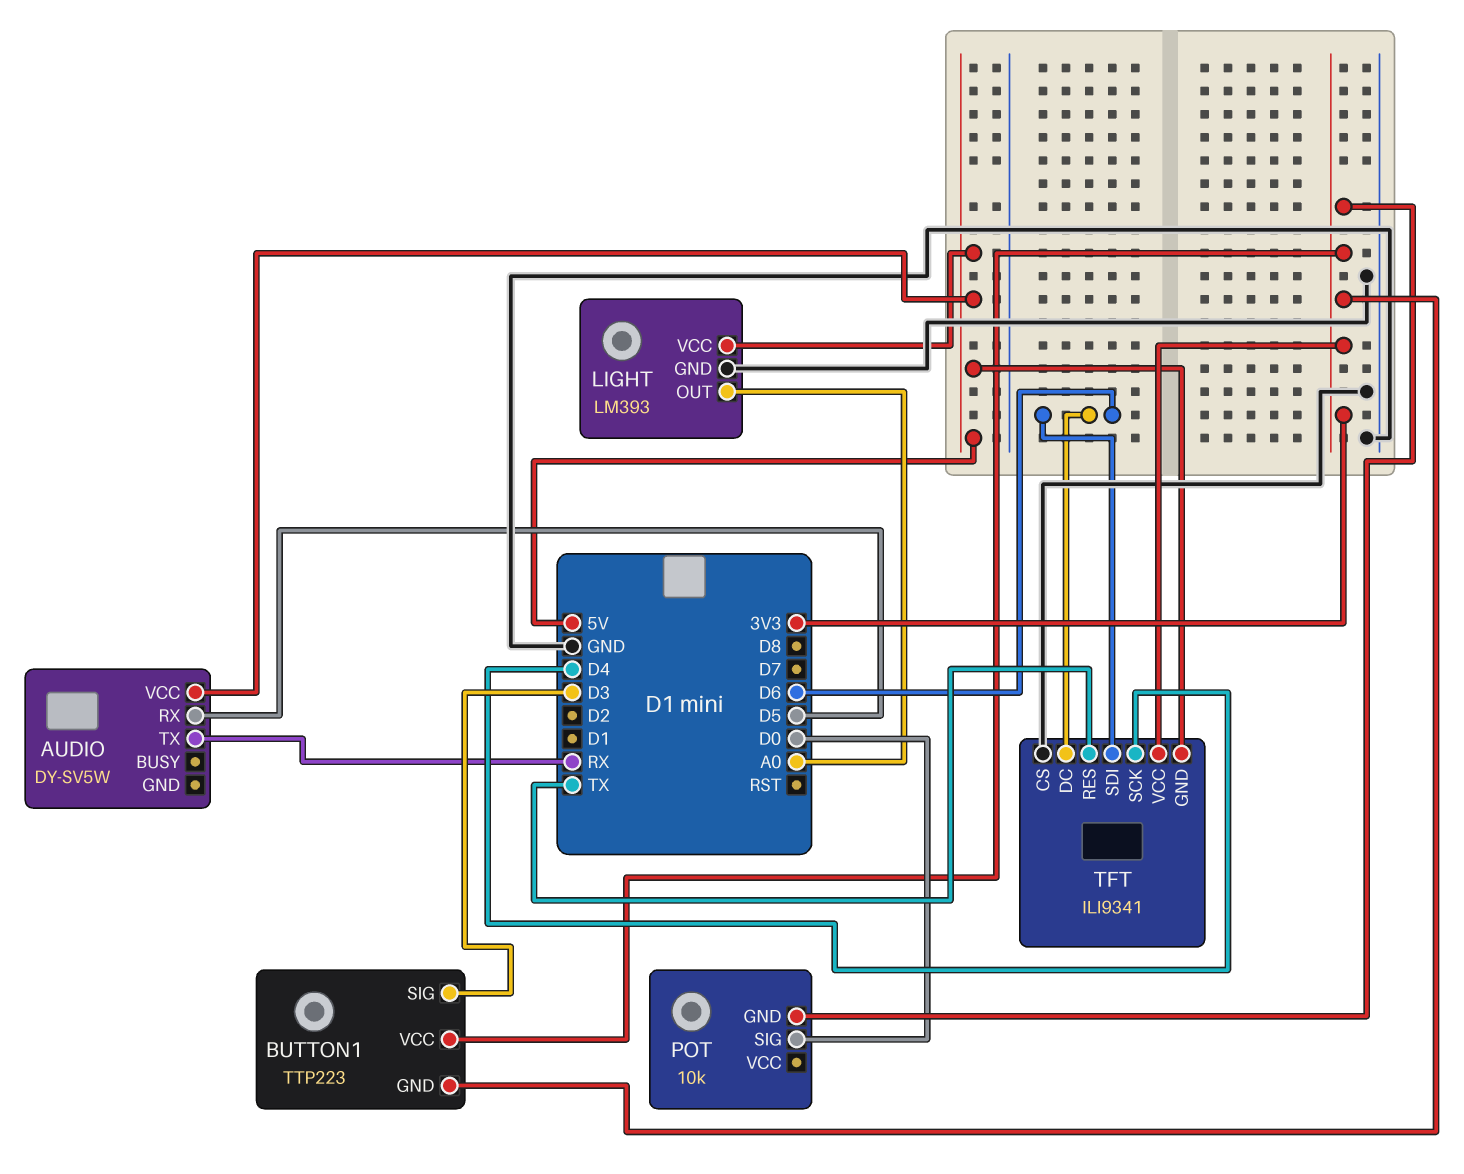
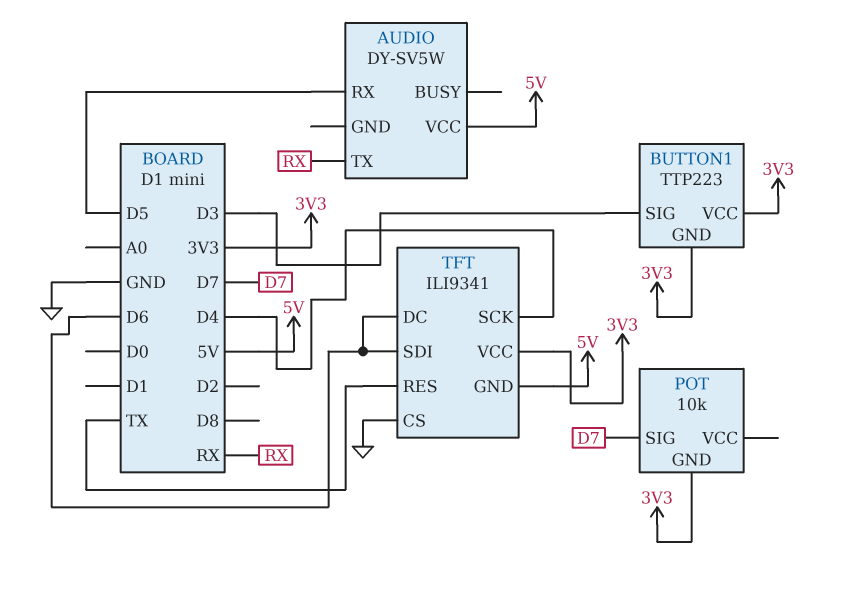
LIGHT: LM393 -> none
LIGHT pin GND: GND -> none
LIGHT pin OUT: A0 -> none
LIGHT pin VCC: 5V -> none
POT pin SIG: D0 -> D7

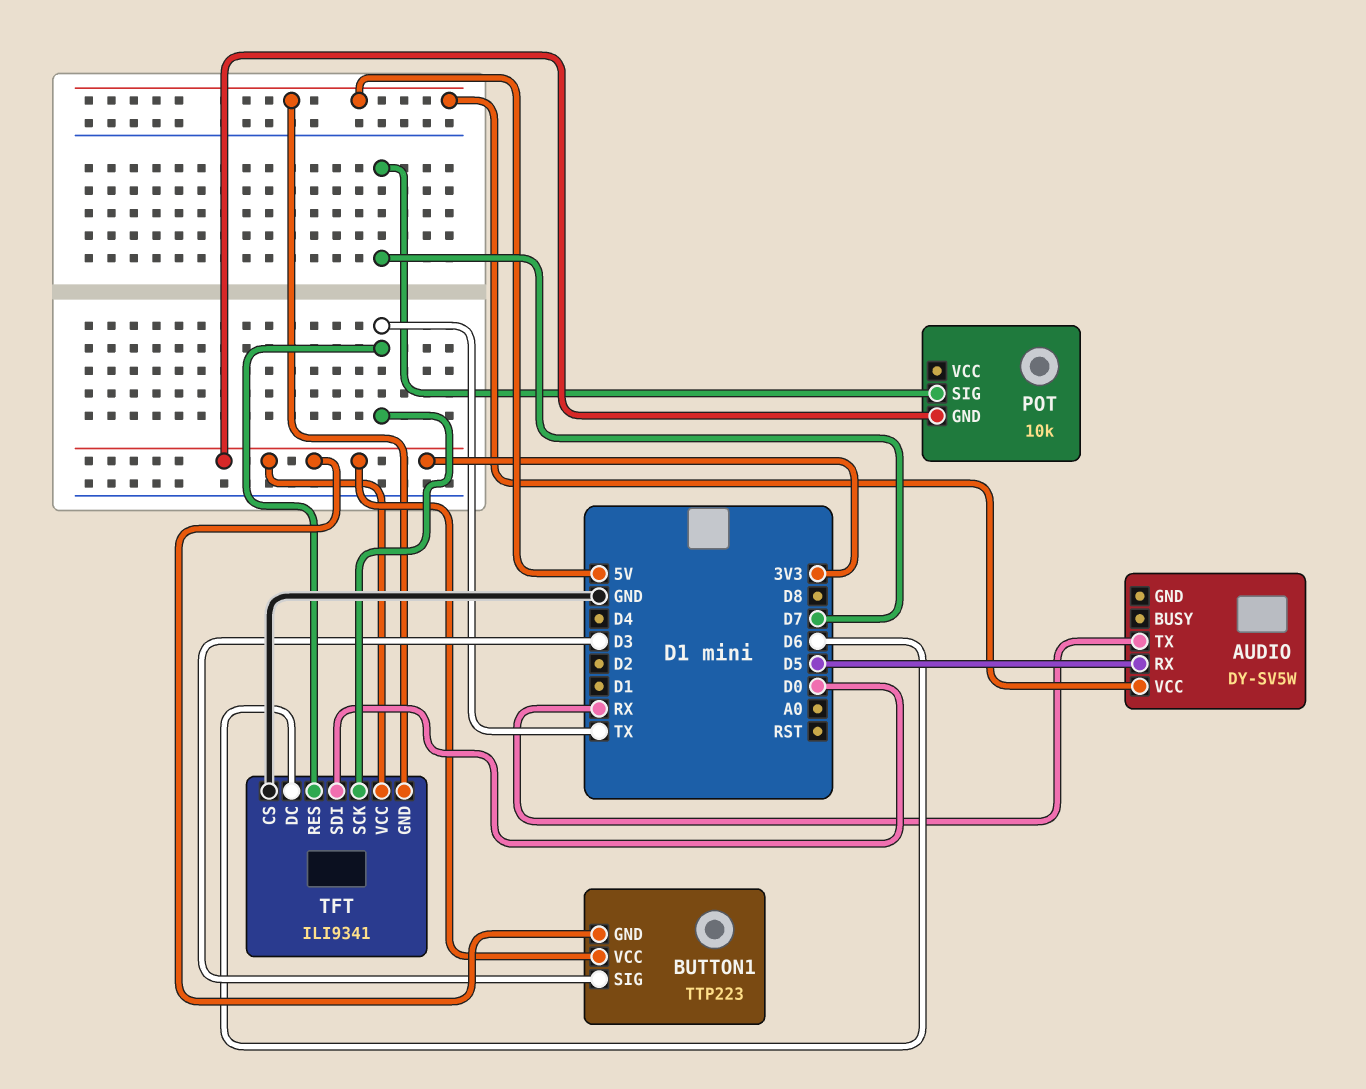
TFT pin SCK: D4 -> TX
TFT pin SDI: D6 -> D0

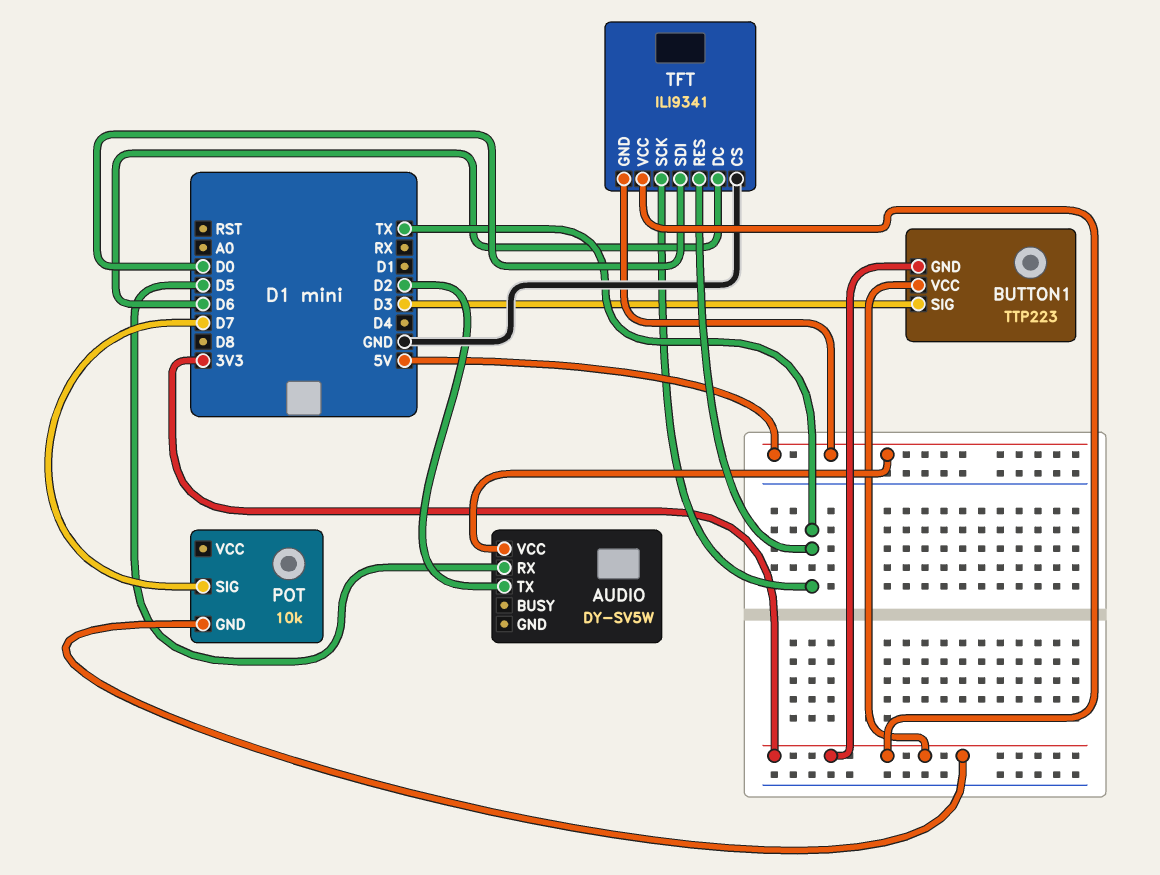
AUDIO pin TX: RX -> D2

